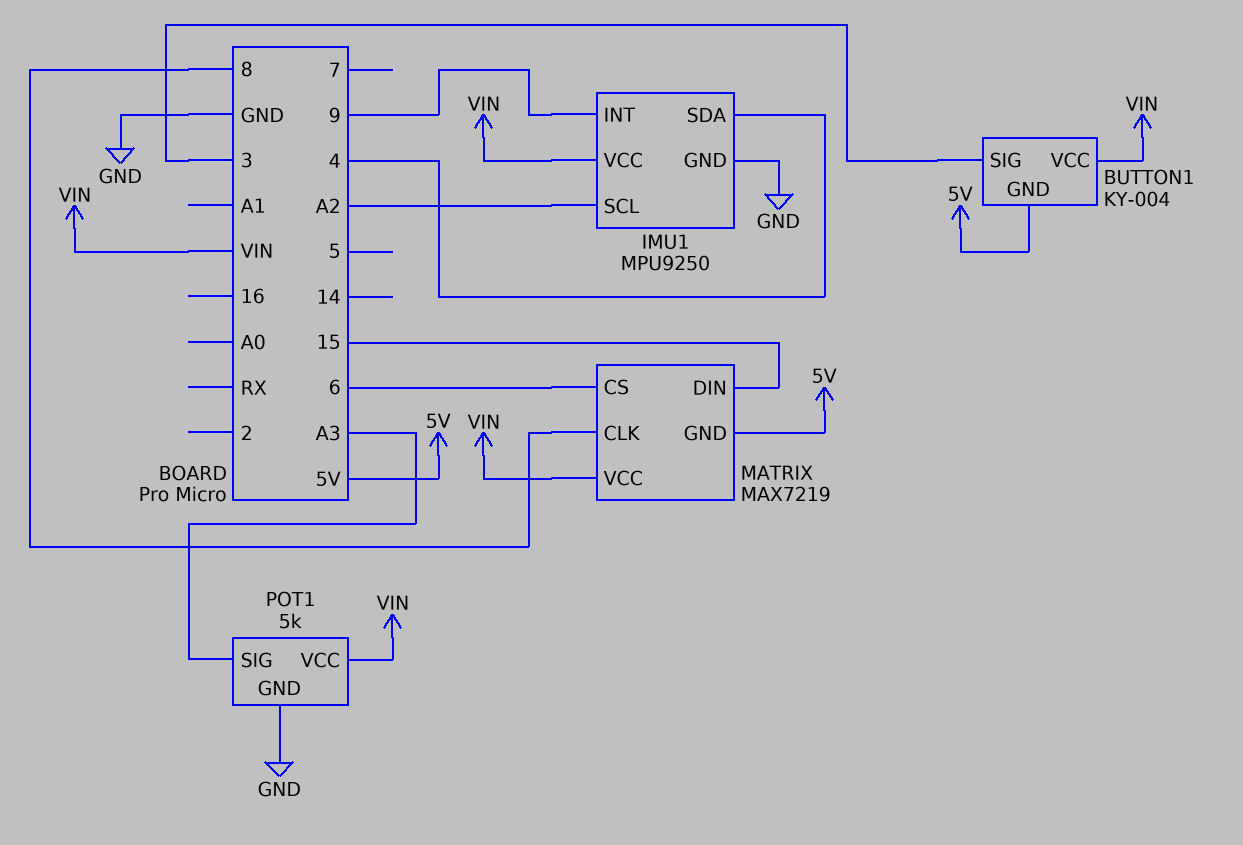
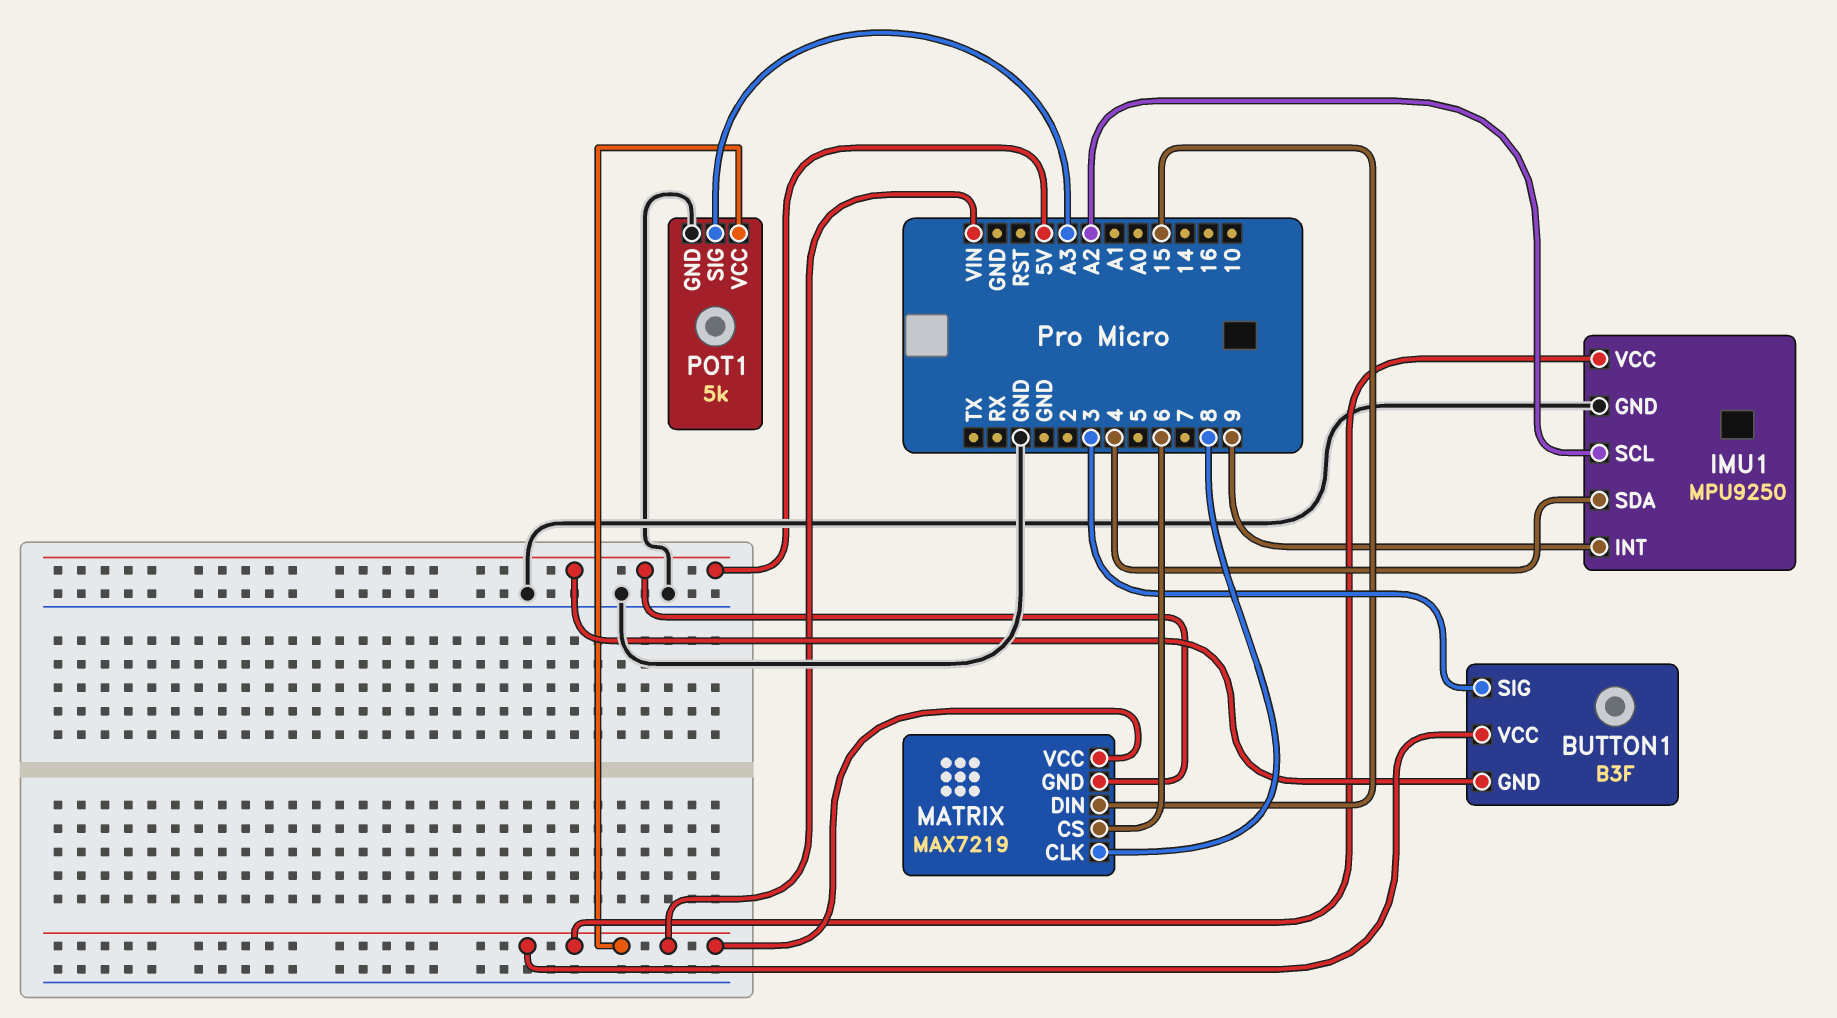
BUTTON1: KY-004 -> B3F

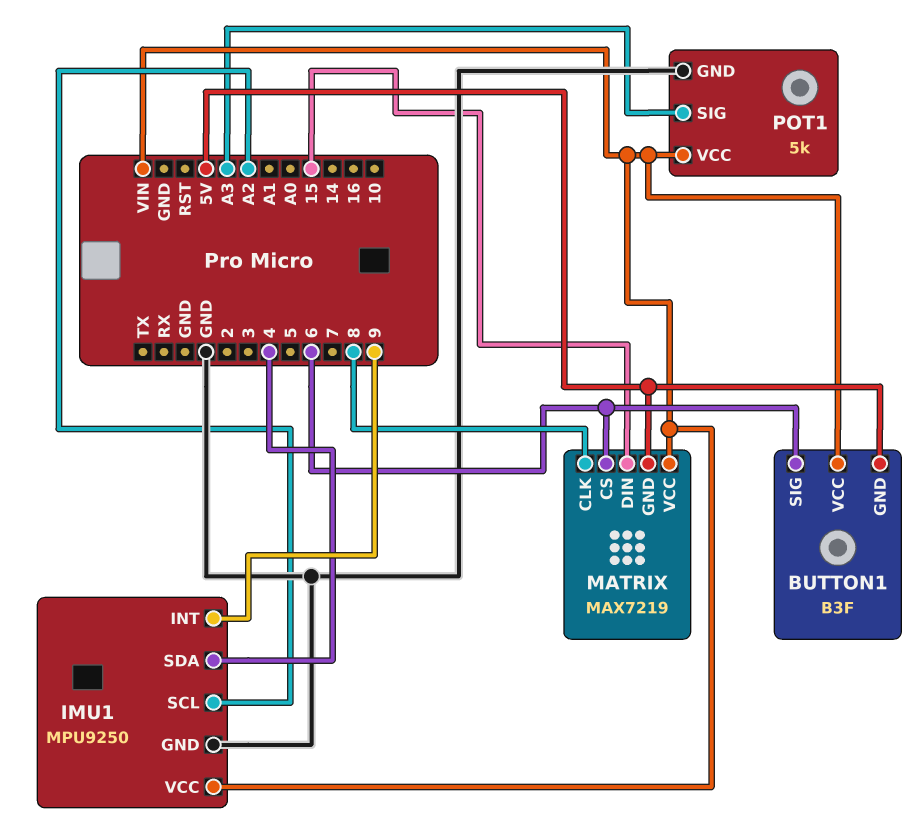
BUTTON1 pin SIG: 3 -> 6

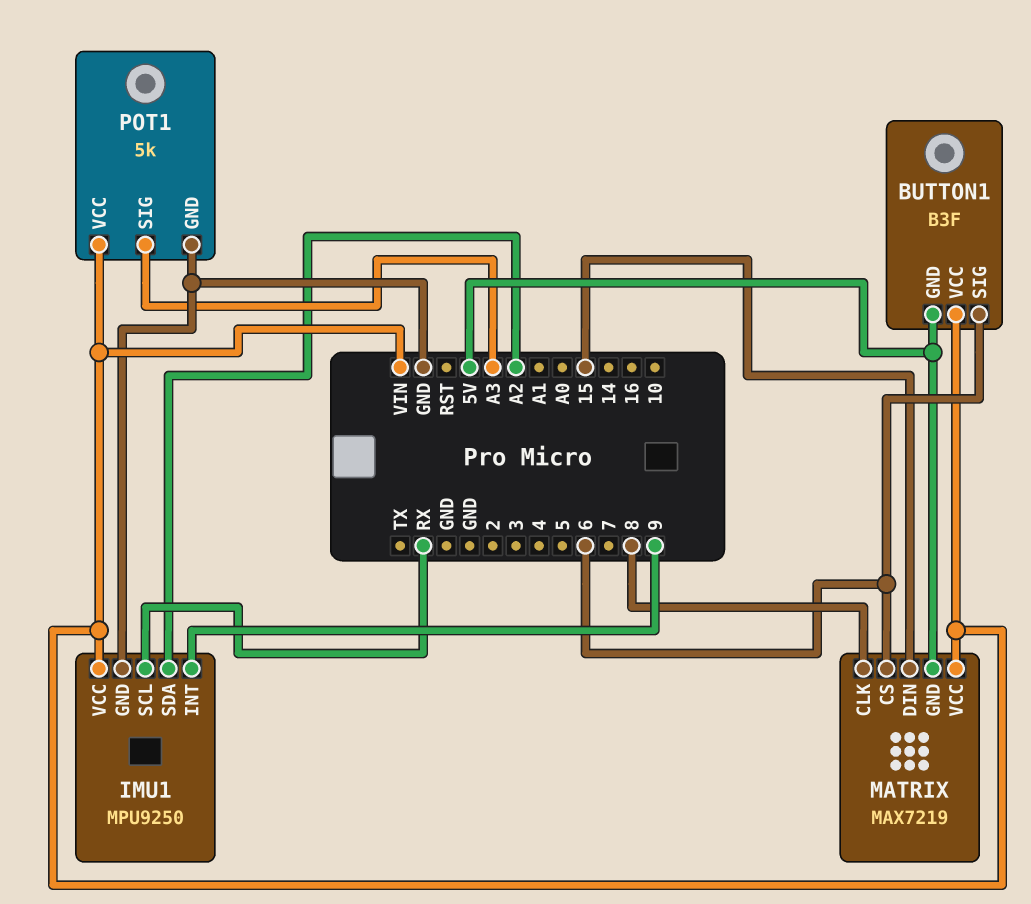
IMU1 pin SCL: A2 -> RX
IMU1 pin SDA: 4 -> A2

